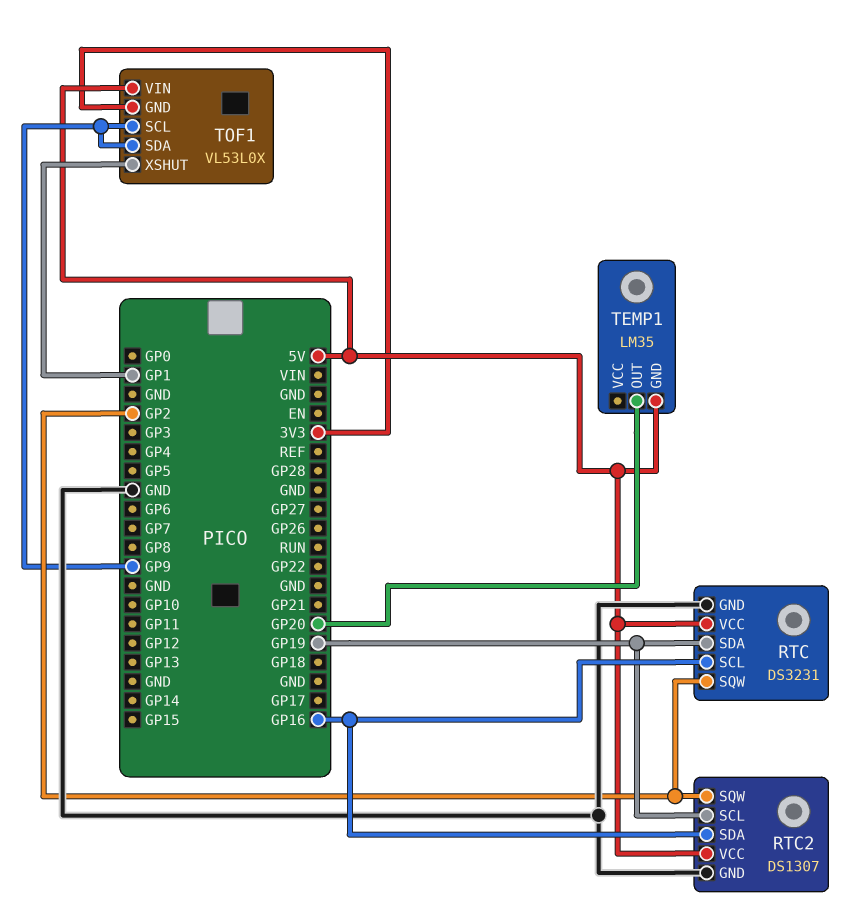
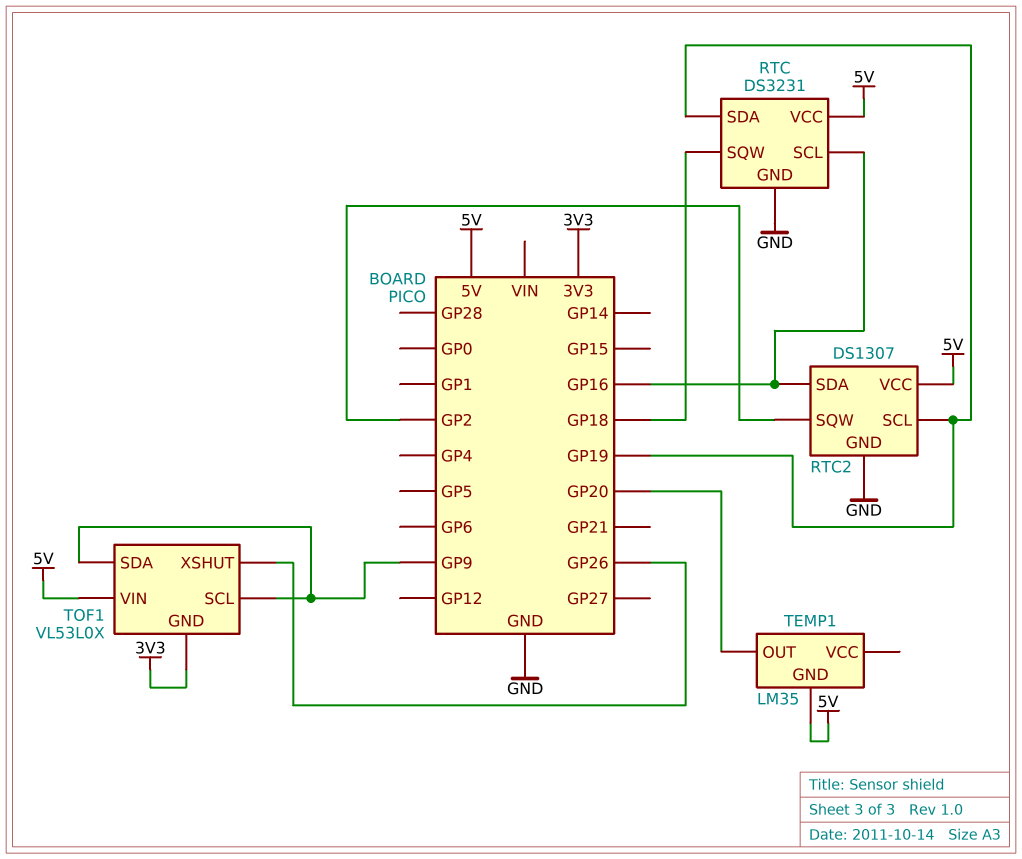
RTC pin SQW: GP2 -> GP18
TOF1 pin XSHUT: GP1 -> GP26

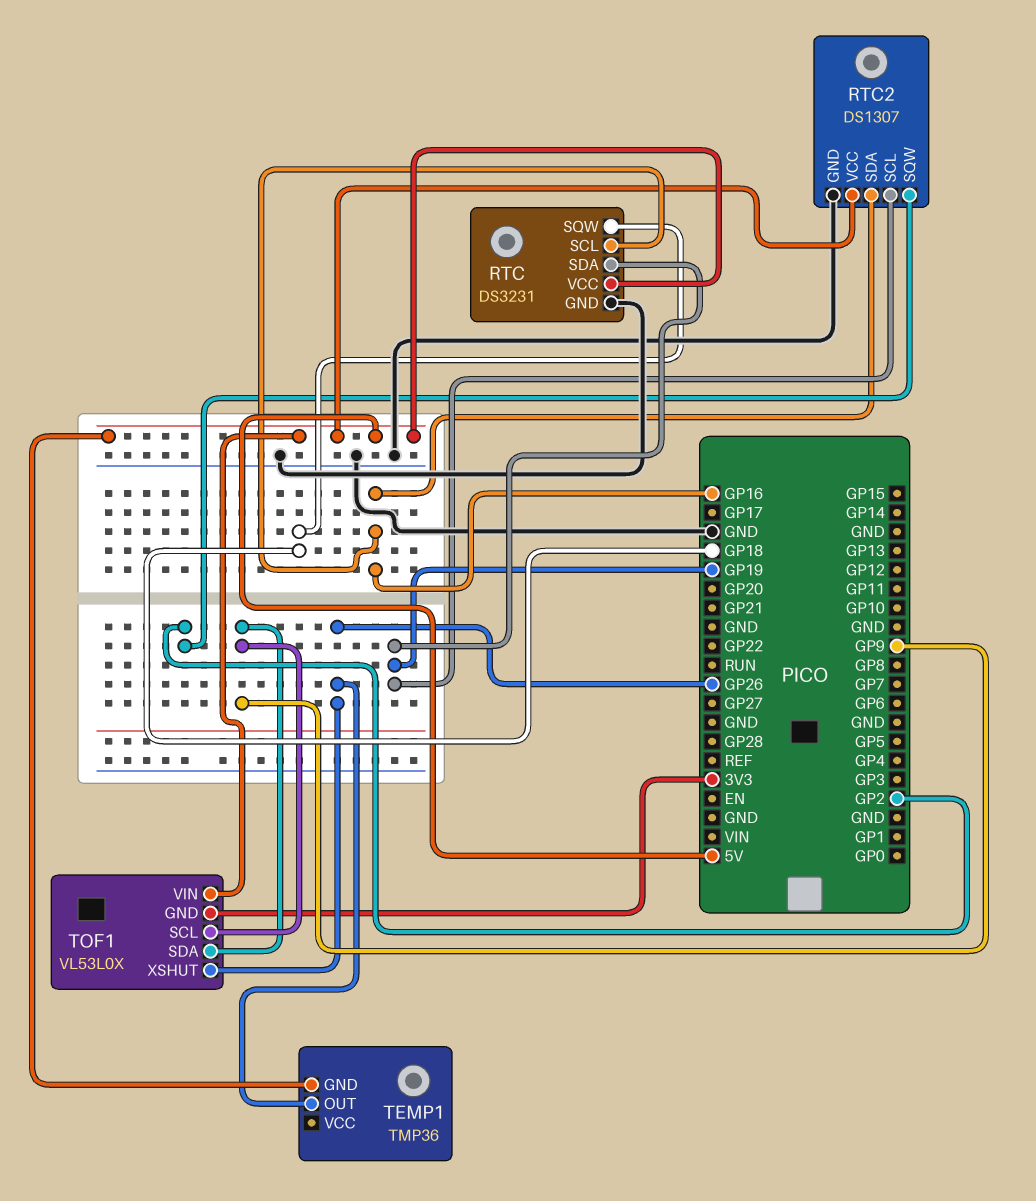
TEMP1: LM35 -> TMP36
TEMP1 pin OUT: GP20 -> GP26

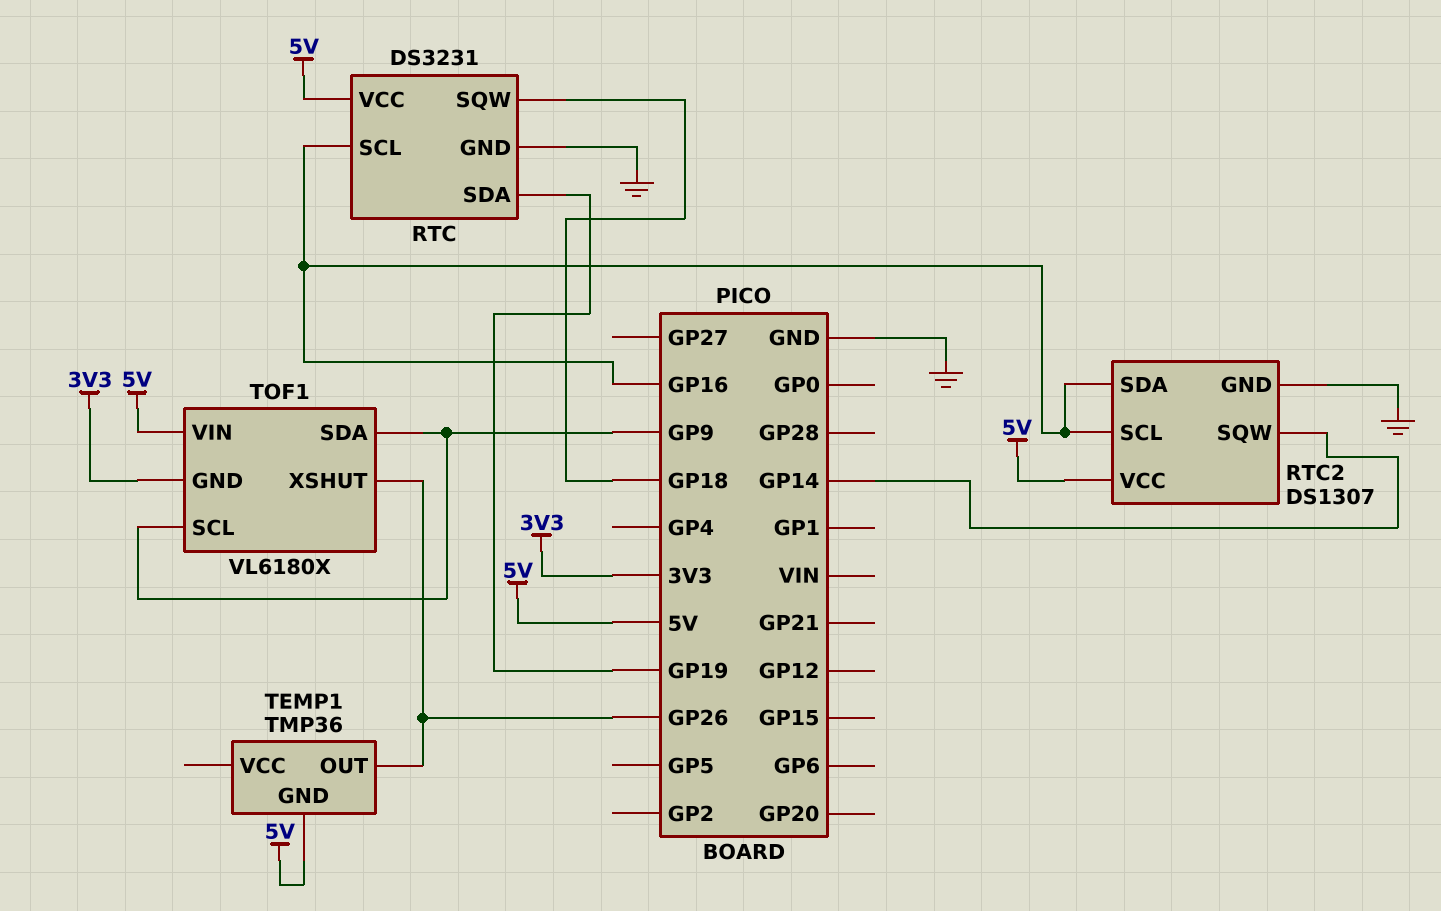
RTC2 pin SCL: GP19 -> GP16
RTC2 pin SQW: GP2 -> GP14
TOF1: VL53L0X -> VL6180X

